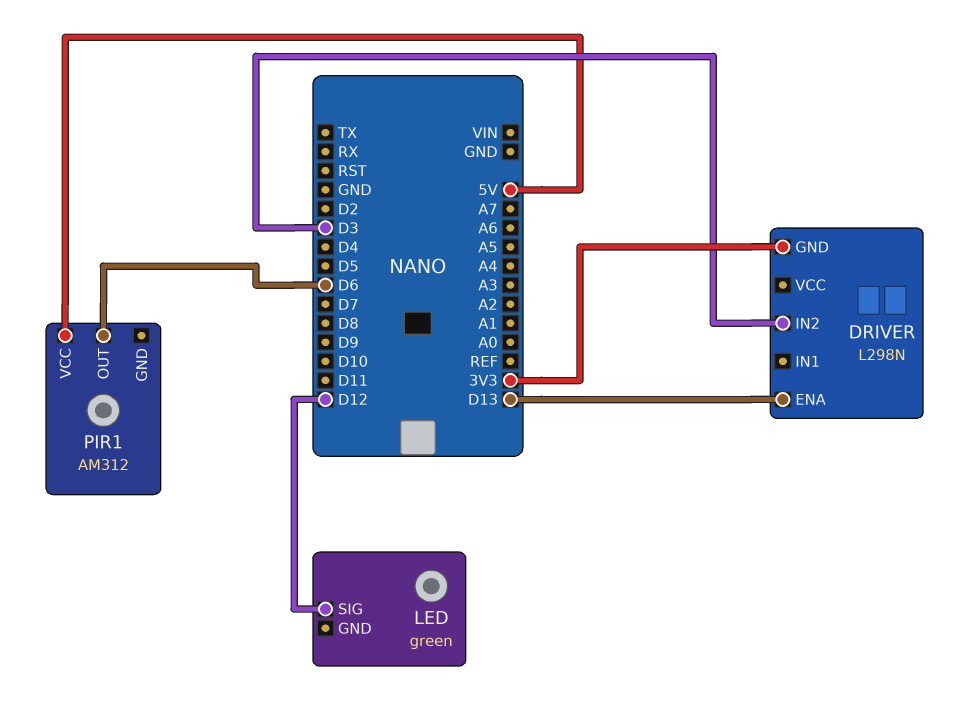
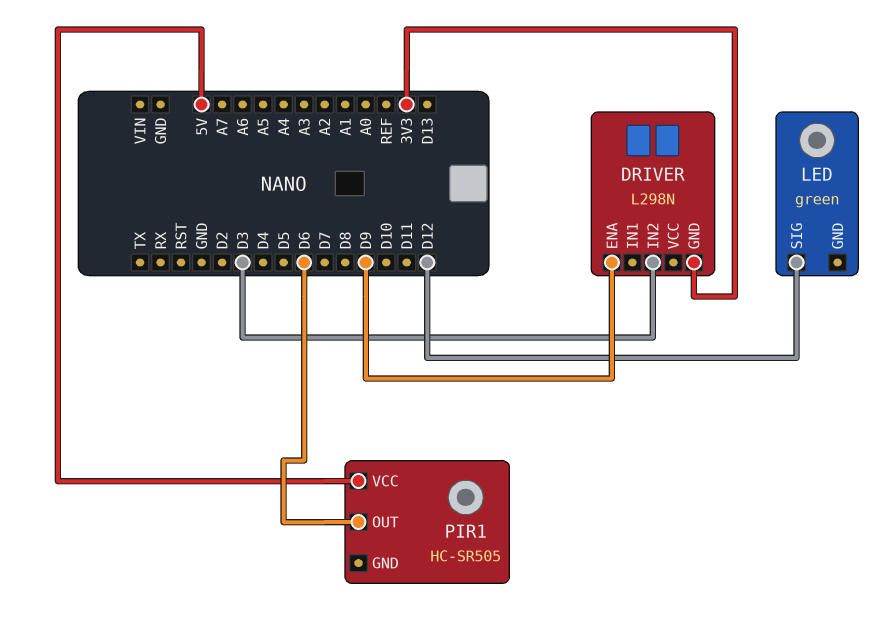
DRIVER pin ENA: D13 -> D9
PIR1: AM312 -> HC-SR505

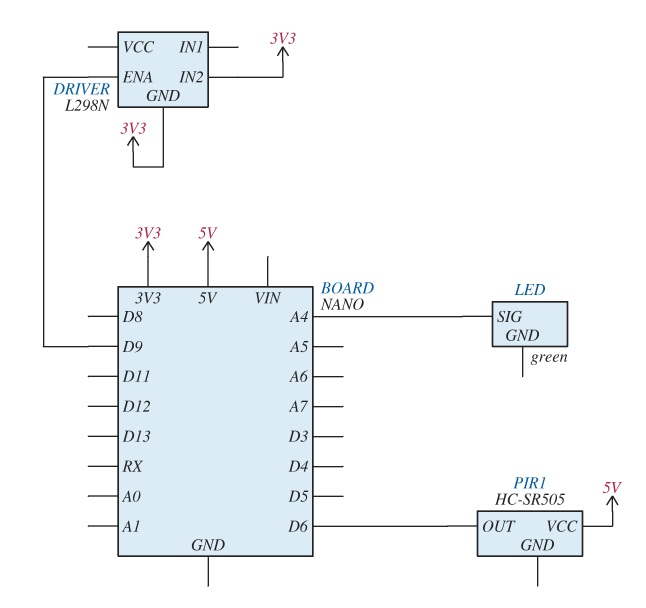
DRIVER pin IN2: D3 -> 3V3
LED pin SIG: D12 -> A4

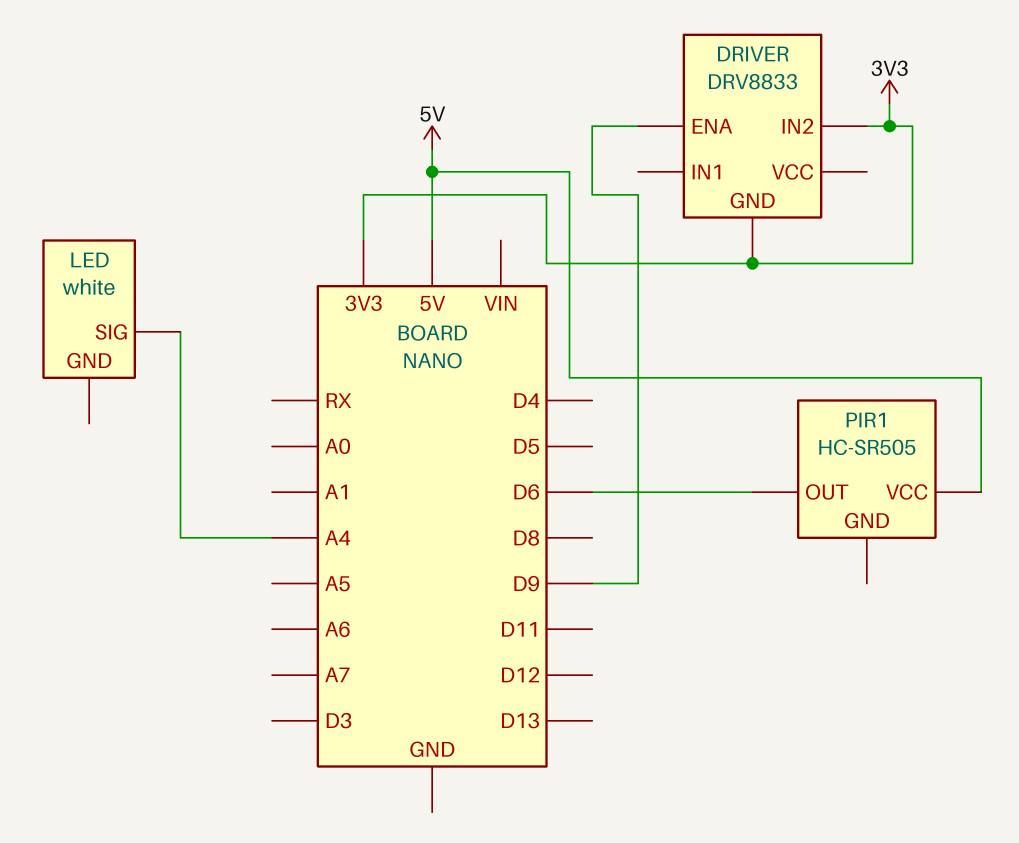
DRIVER: L298N -> DRV8833
LED: green -> white

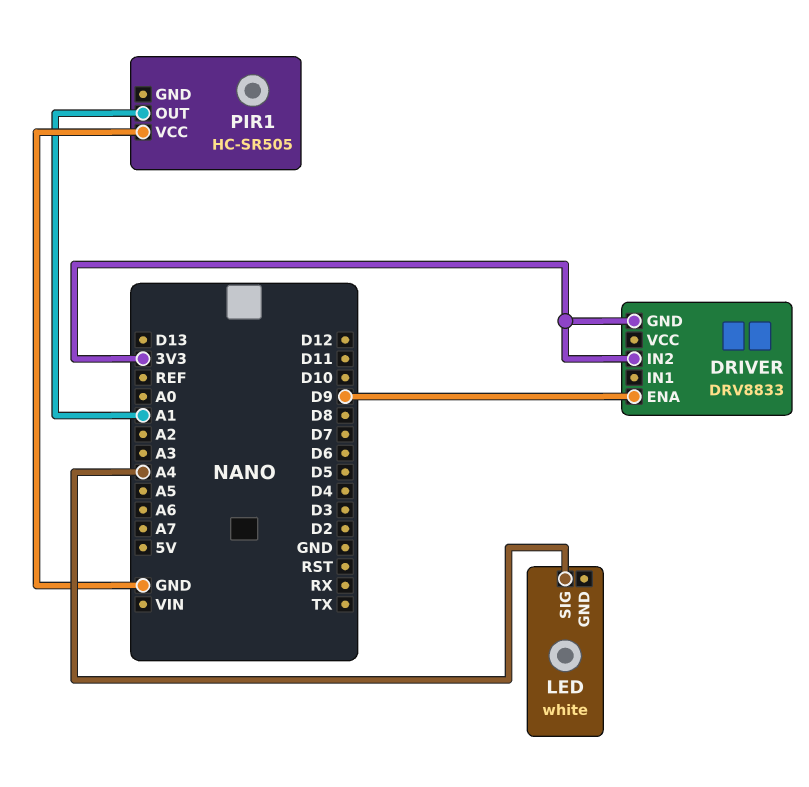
PIR1 pin OUT: D6 -> A1
PIR1 pin VCC: 5V -> GND

